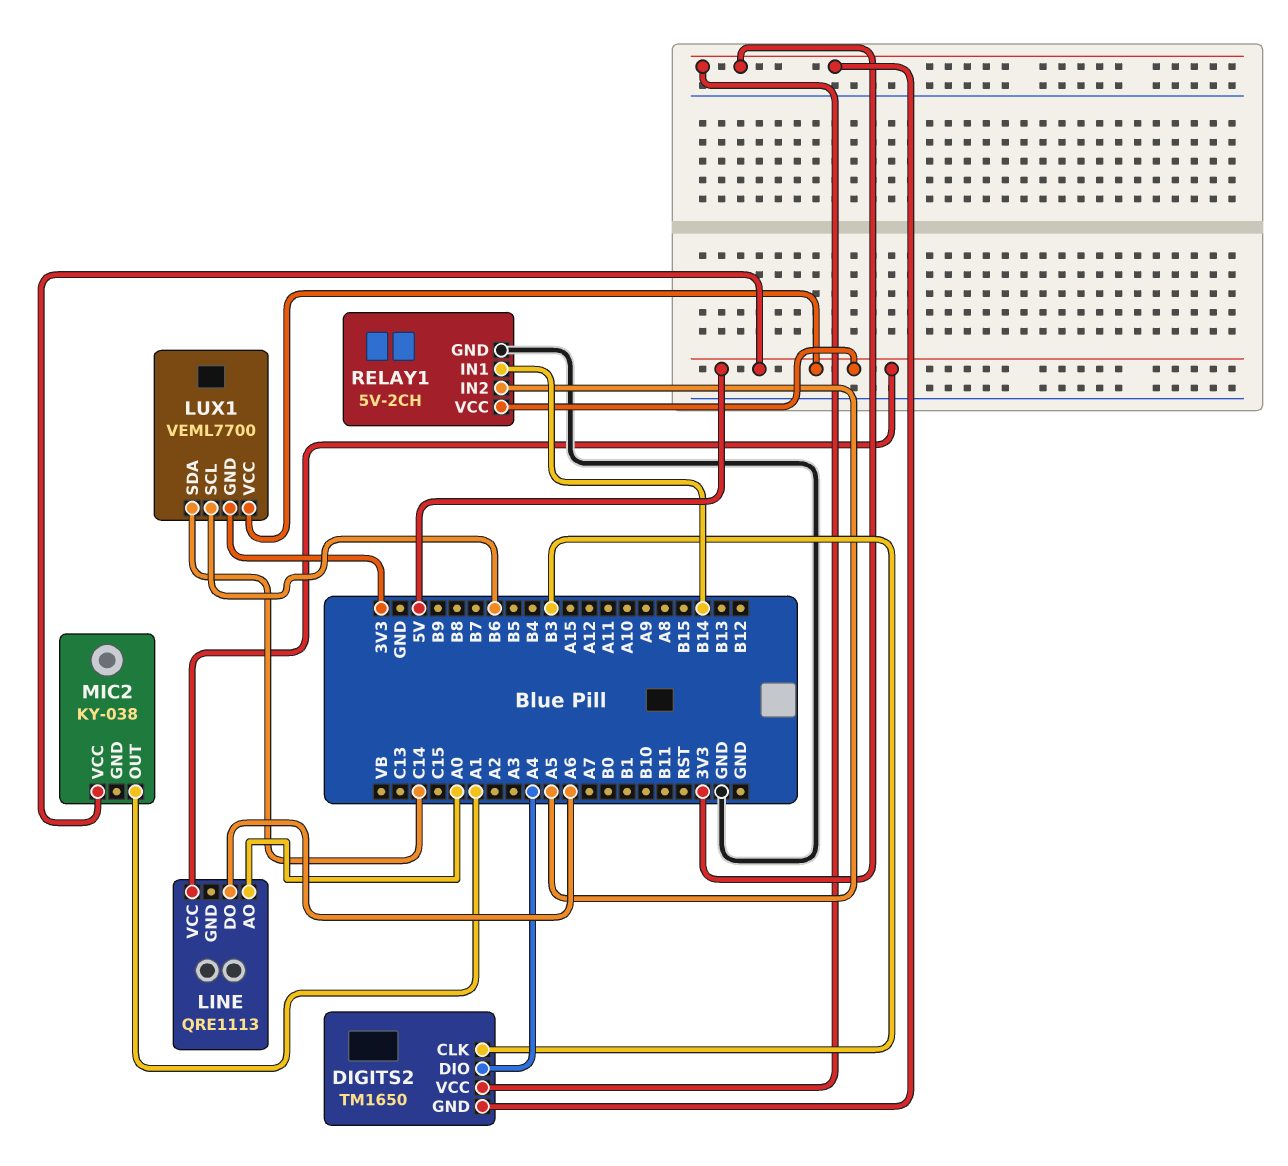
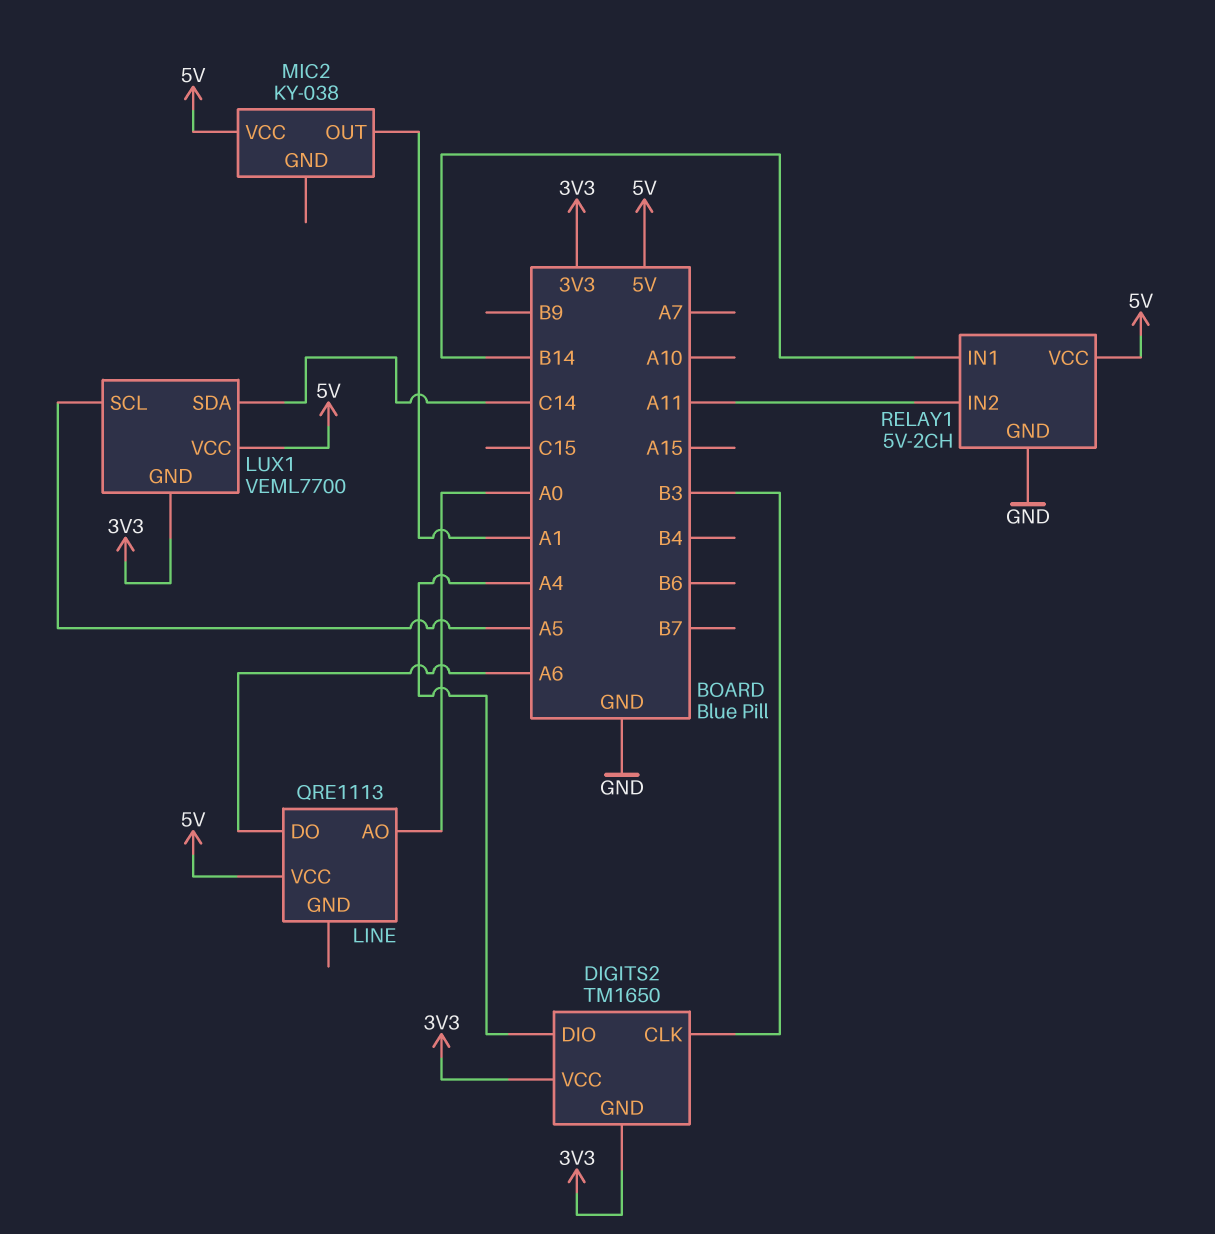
LUX1 pin SCL: B6 -> A5
RELAY1 pin IN2: A5 -> A11

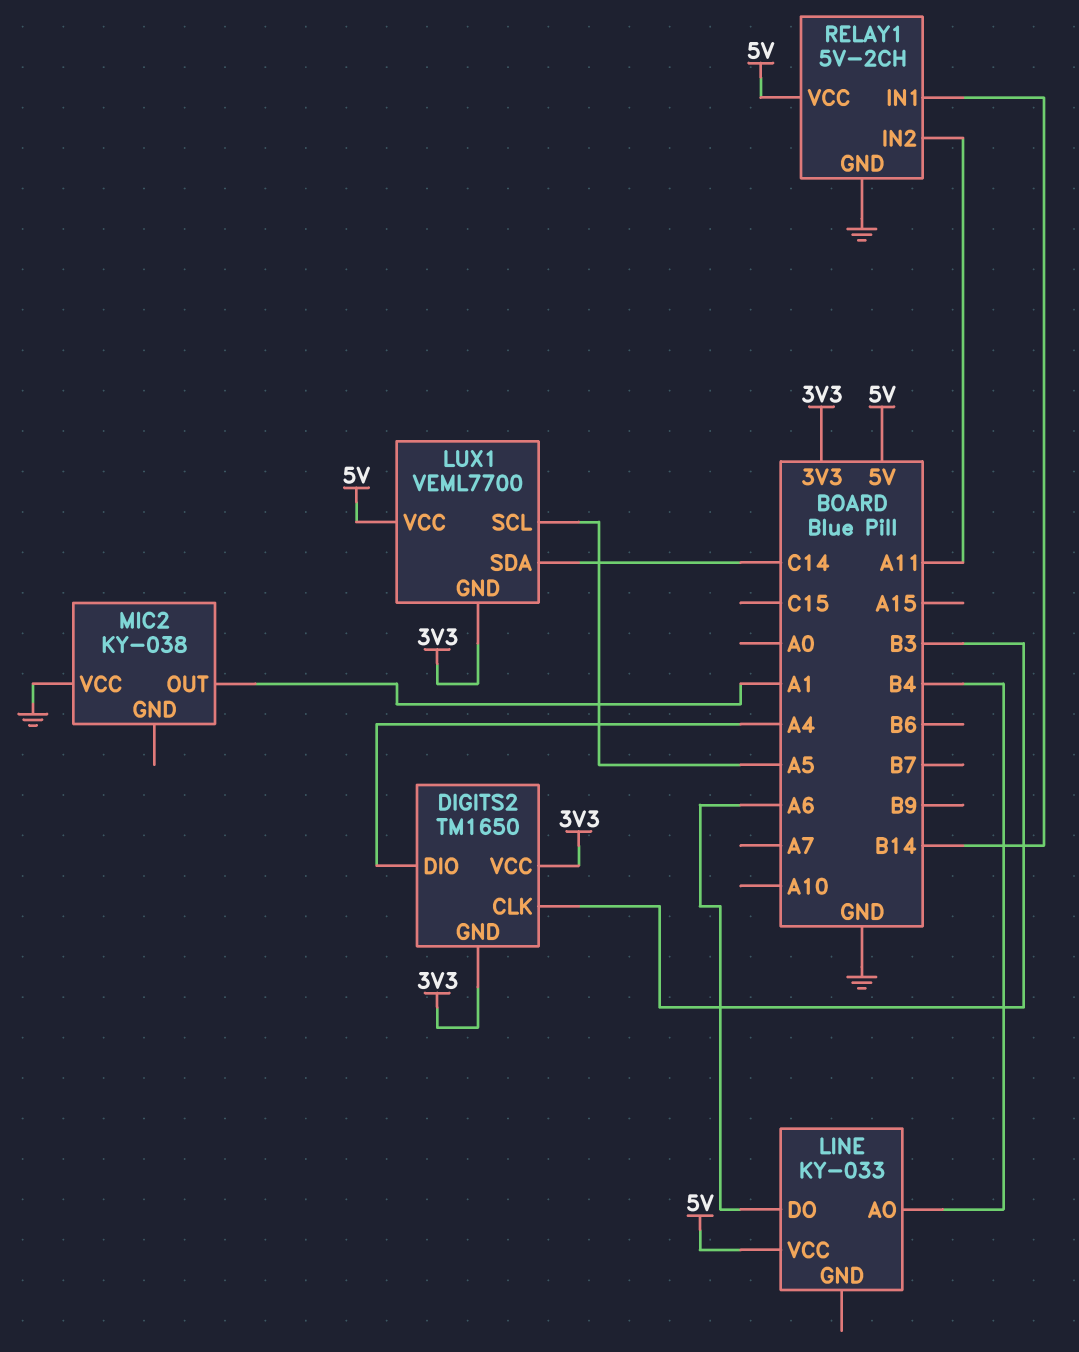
LINE: QRE1113 -> KY-033
LINE pin AO: A0 -> B4
MIC2 pin VCC: 5V -> GND

